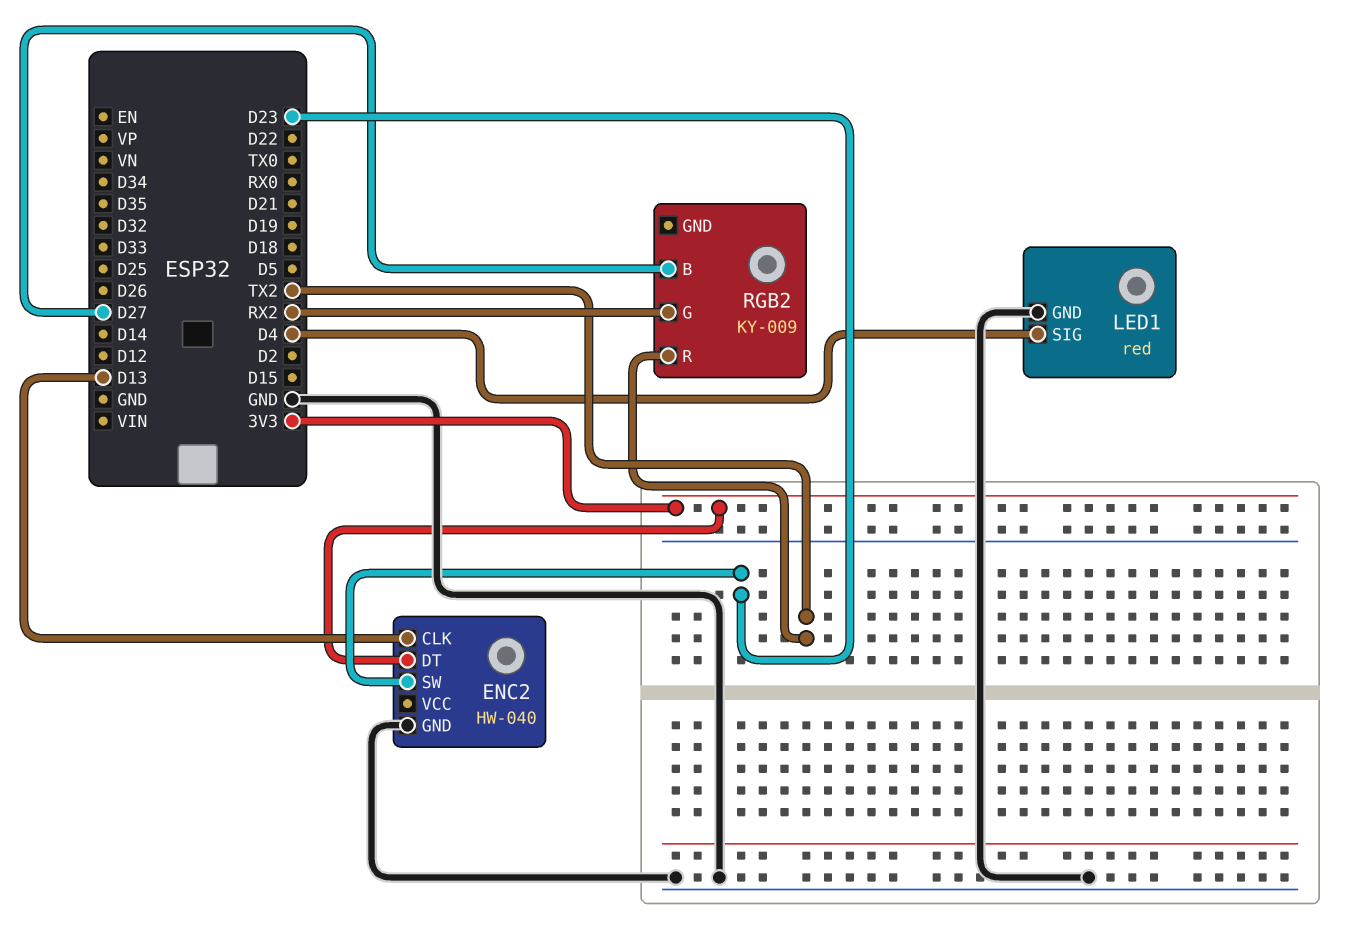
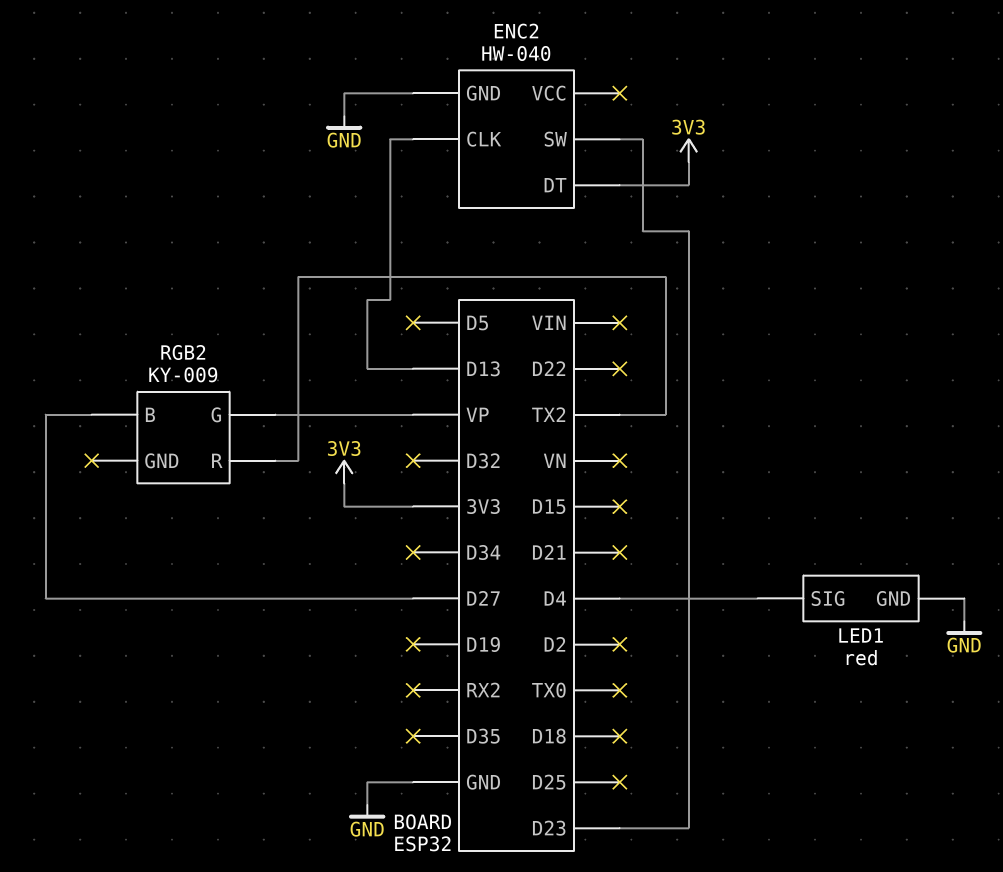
RGB2 pin G: RX2 -> VP

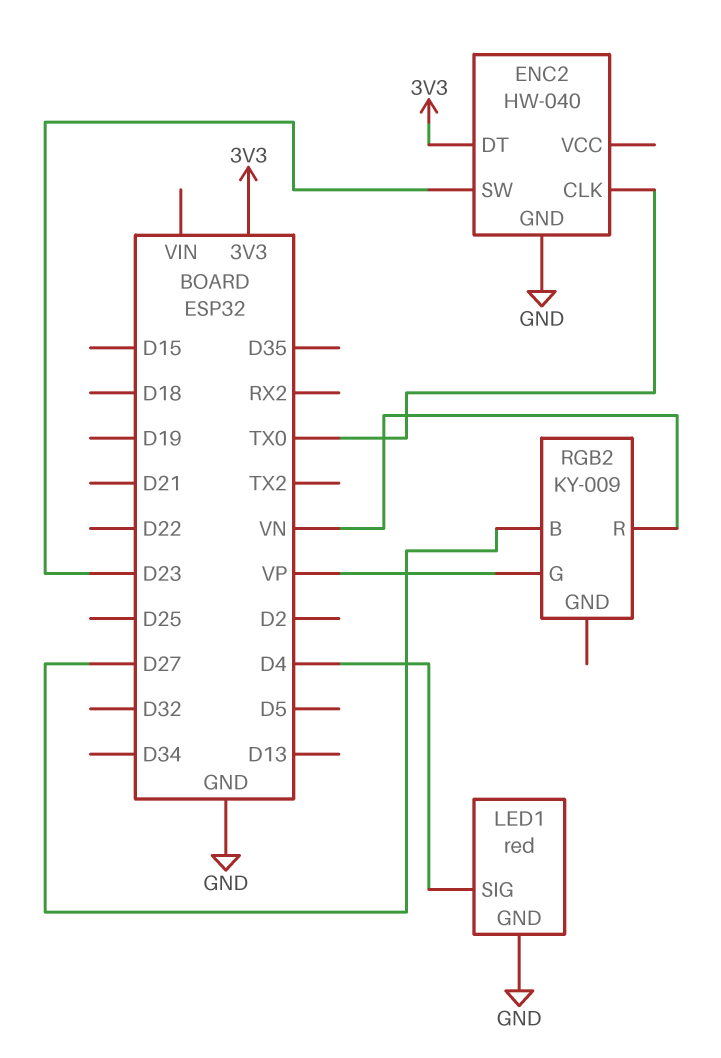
ENC2 pin CLK: D13 -> TX0
RGB2 pin R: TX2 -> VN

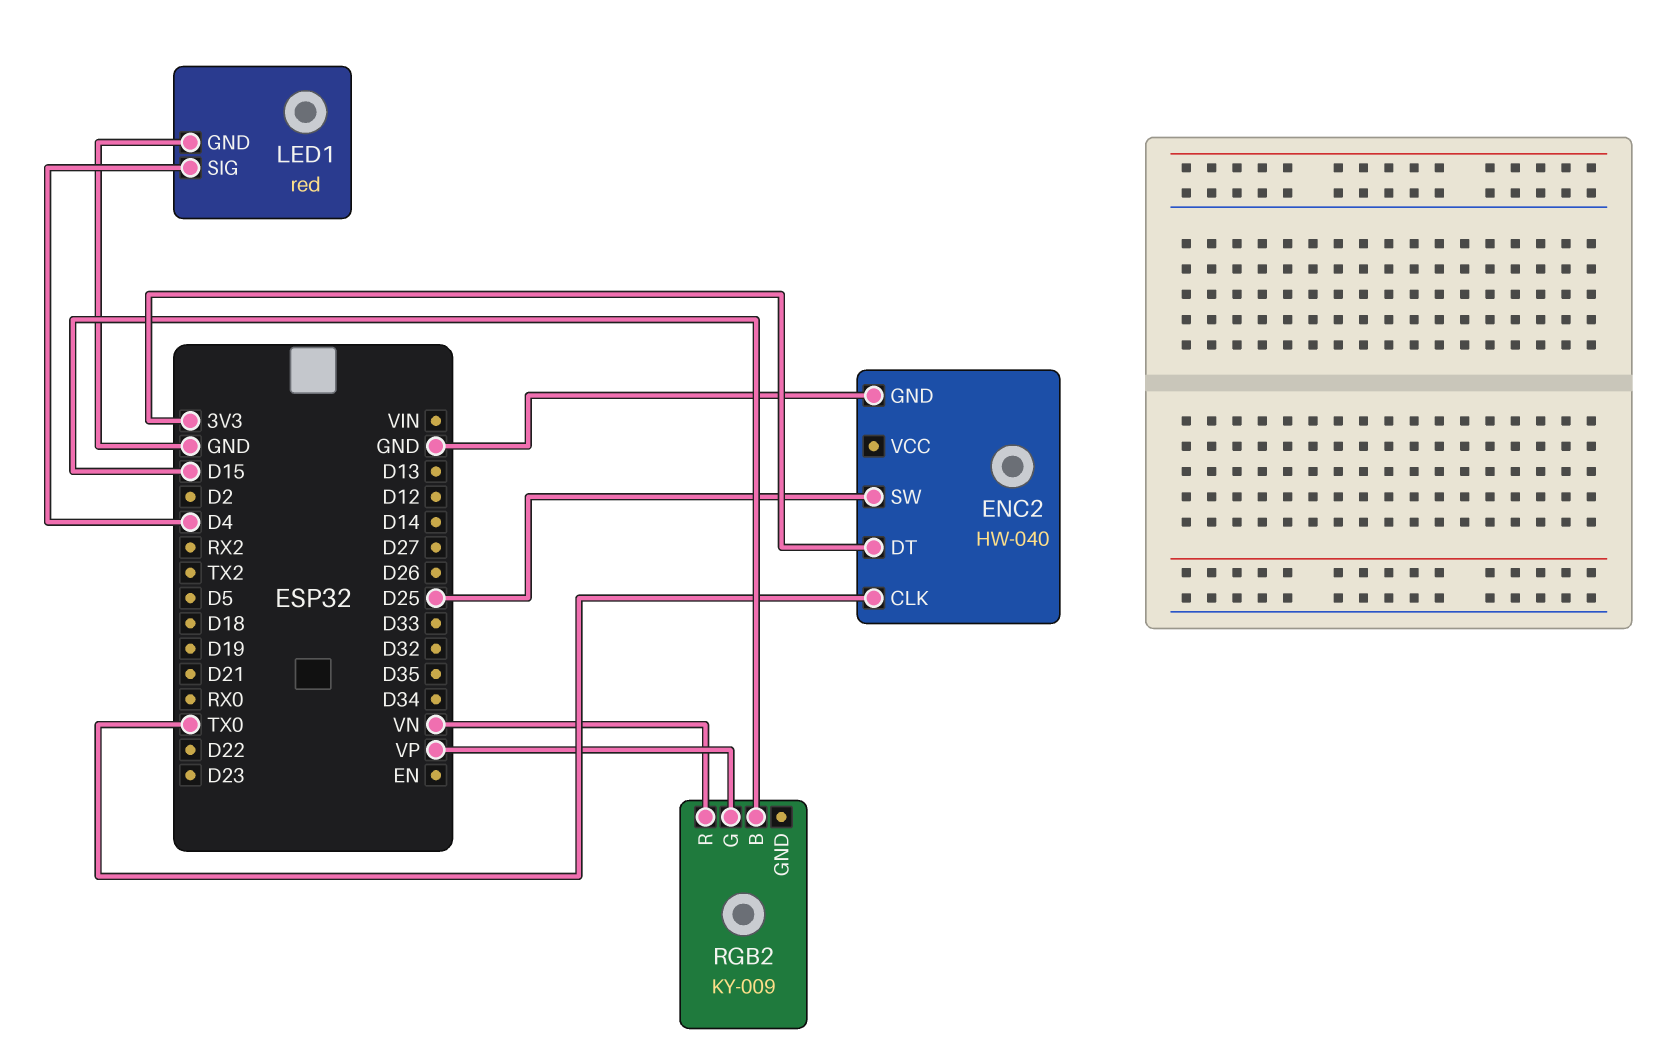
ENC2 pin SW: D23 -> D25
RGB2 pin B: D27 -> D15

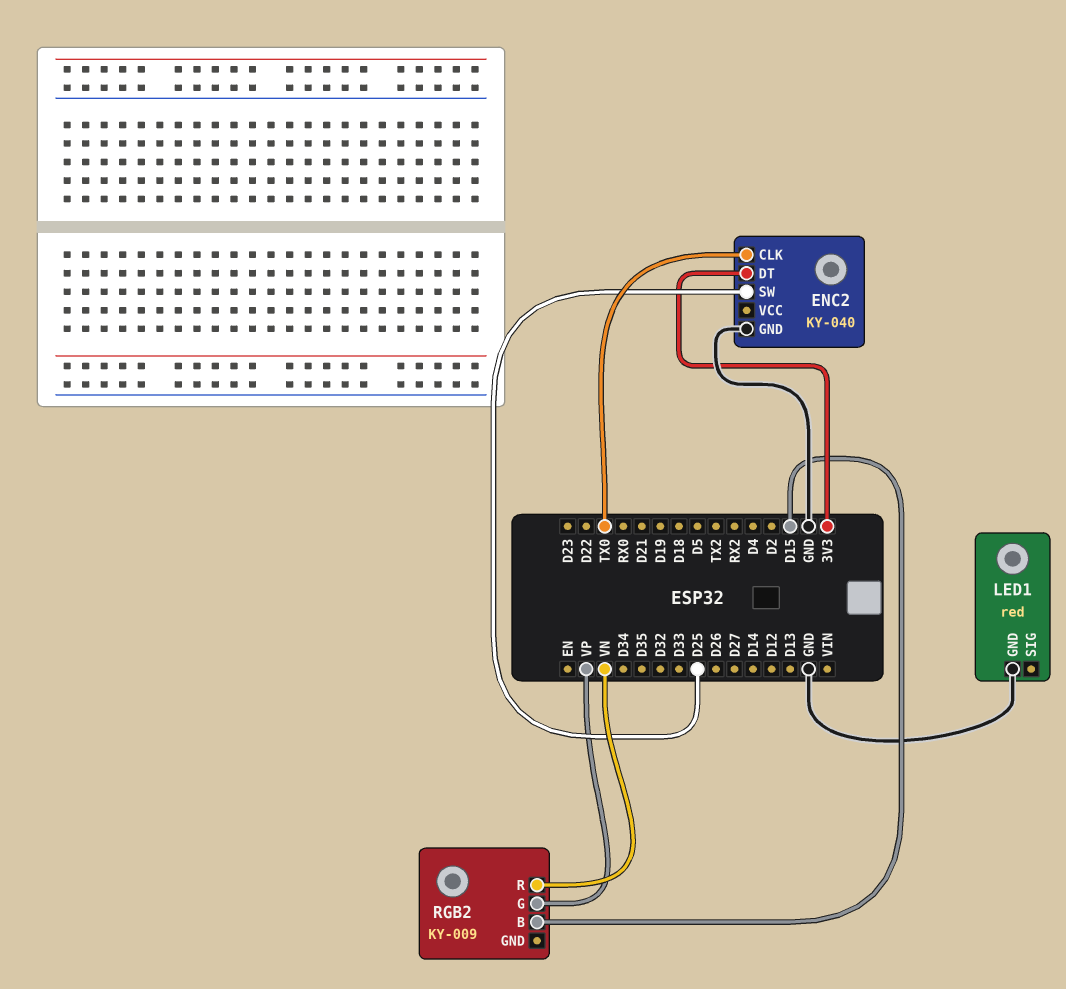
ENC2: HW-040 -> KY-040
LED1 pin SIG: D4 -> none

